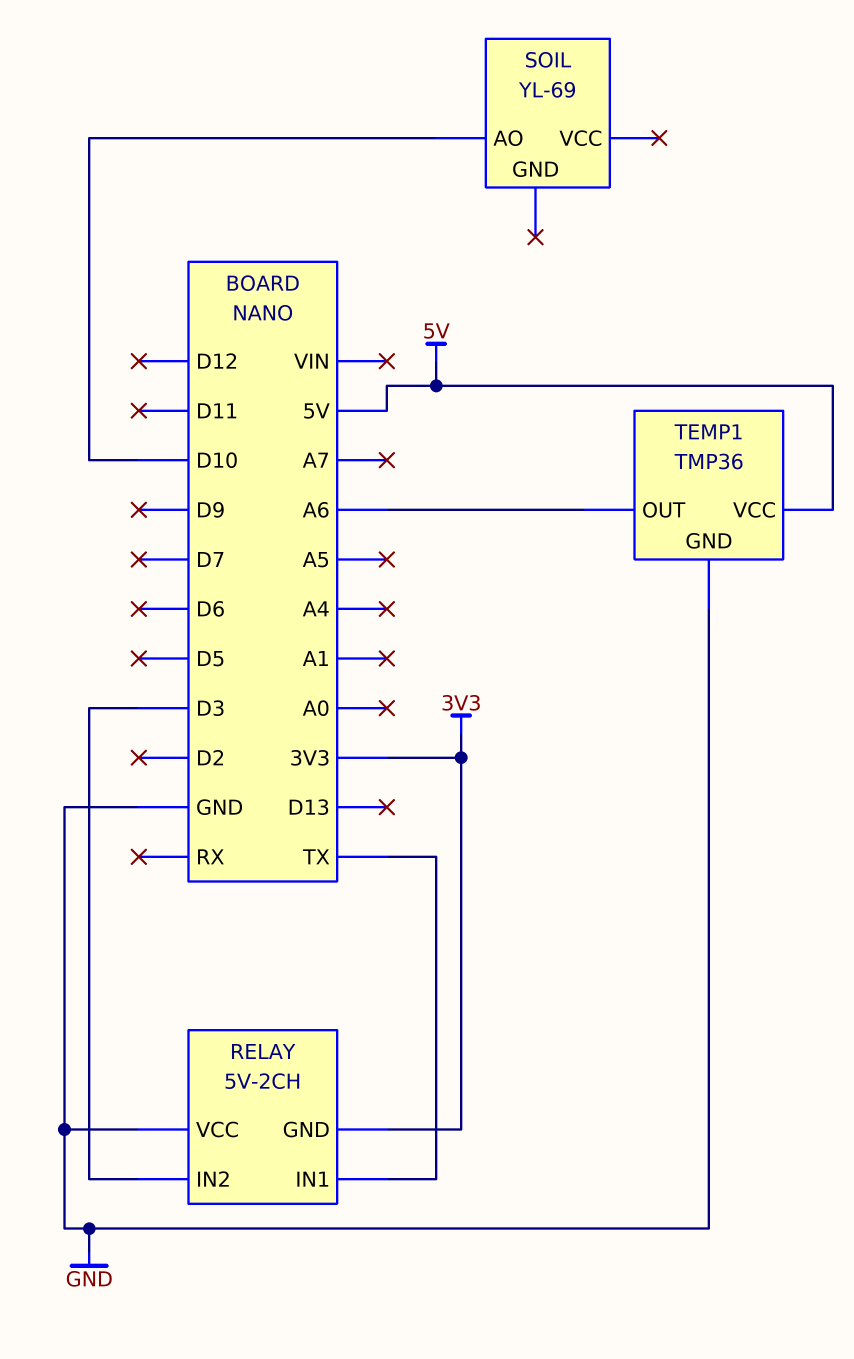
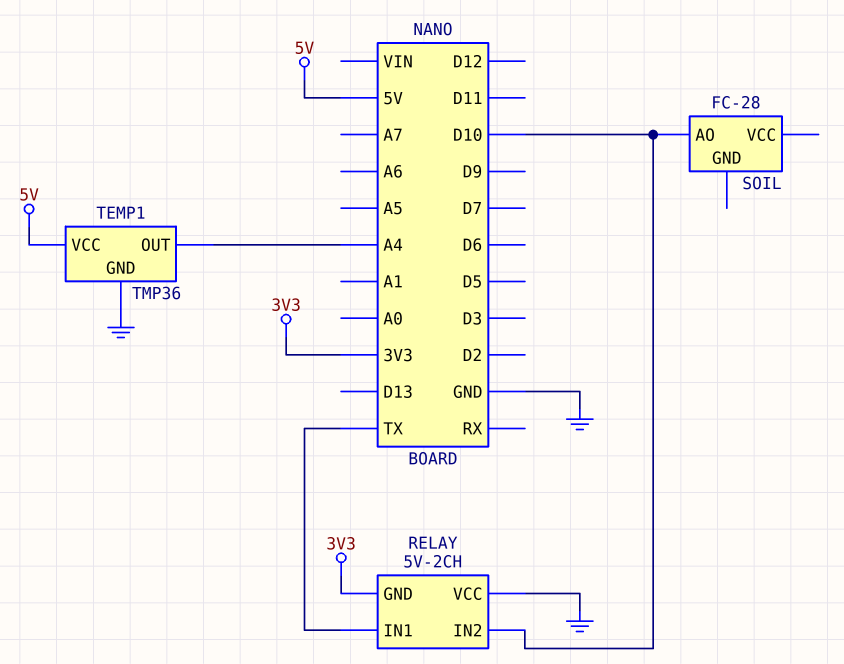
RELAY pin IN2: D3 -> D10
SOIL: YL-69 -> FC-28
TEMP1 pin OUT: A6 -> A4

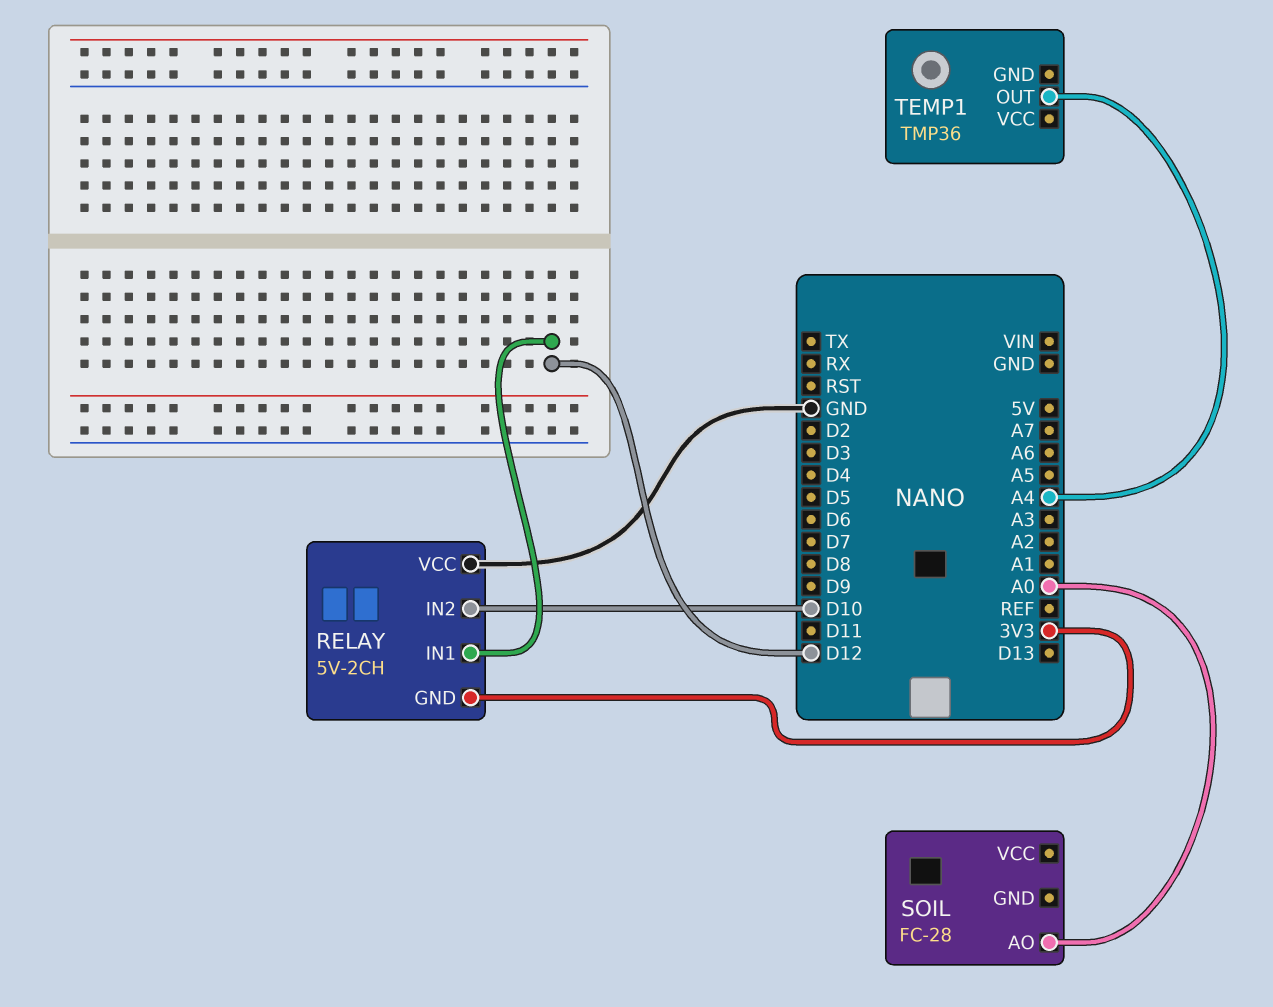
RELAY pin IN1: TX -> D12
SOIL pin AO: D10 -> A0
TEMP1 pin GND: GND -> none
TEMP1 pin VCC: 5V -> none

